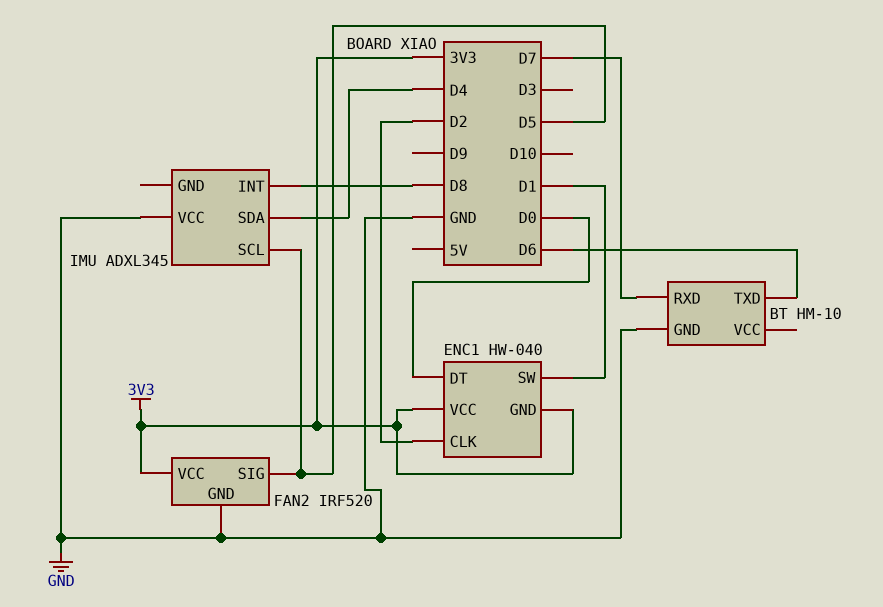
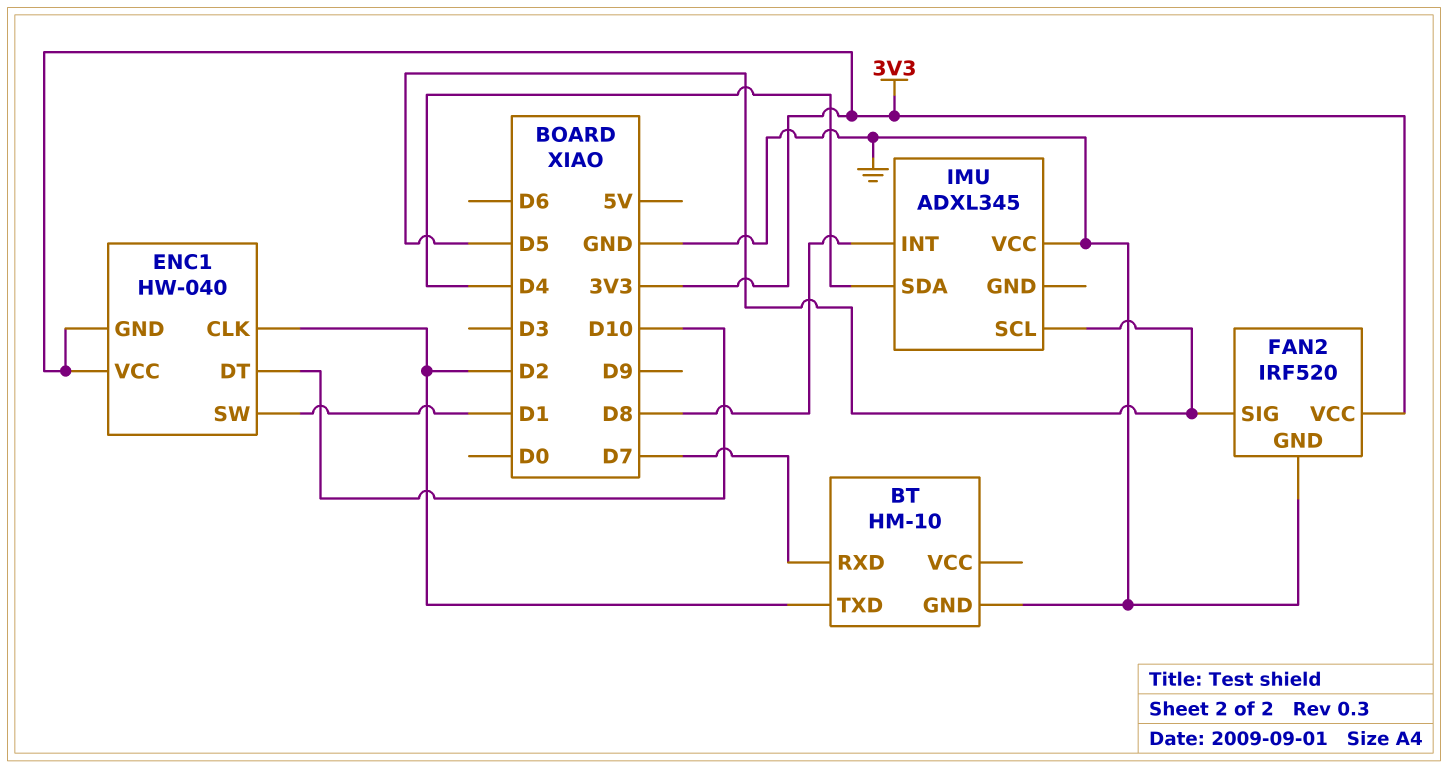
BT pin TXD: D6 -> D2
ENC1 pin DT: D0 -> D10

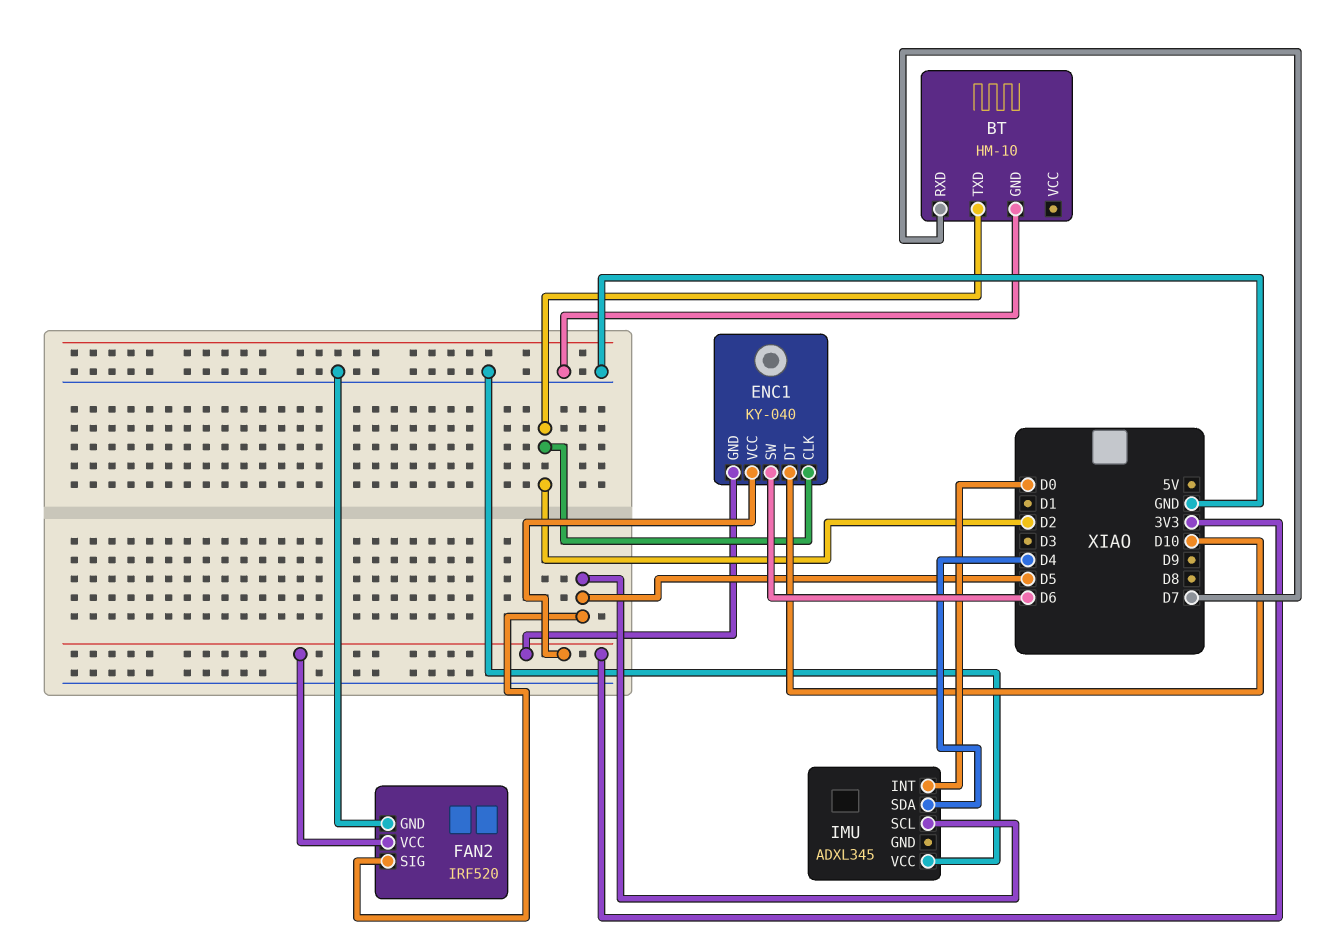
ENC1: HW-040 -> KY-040
ENC1 pin SW: D1 -> D6
IMU pin INT: D8 -> D0

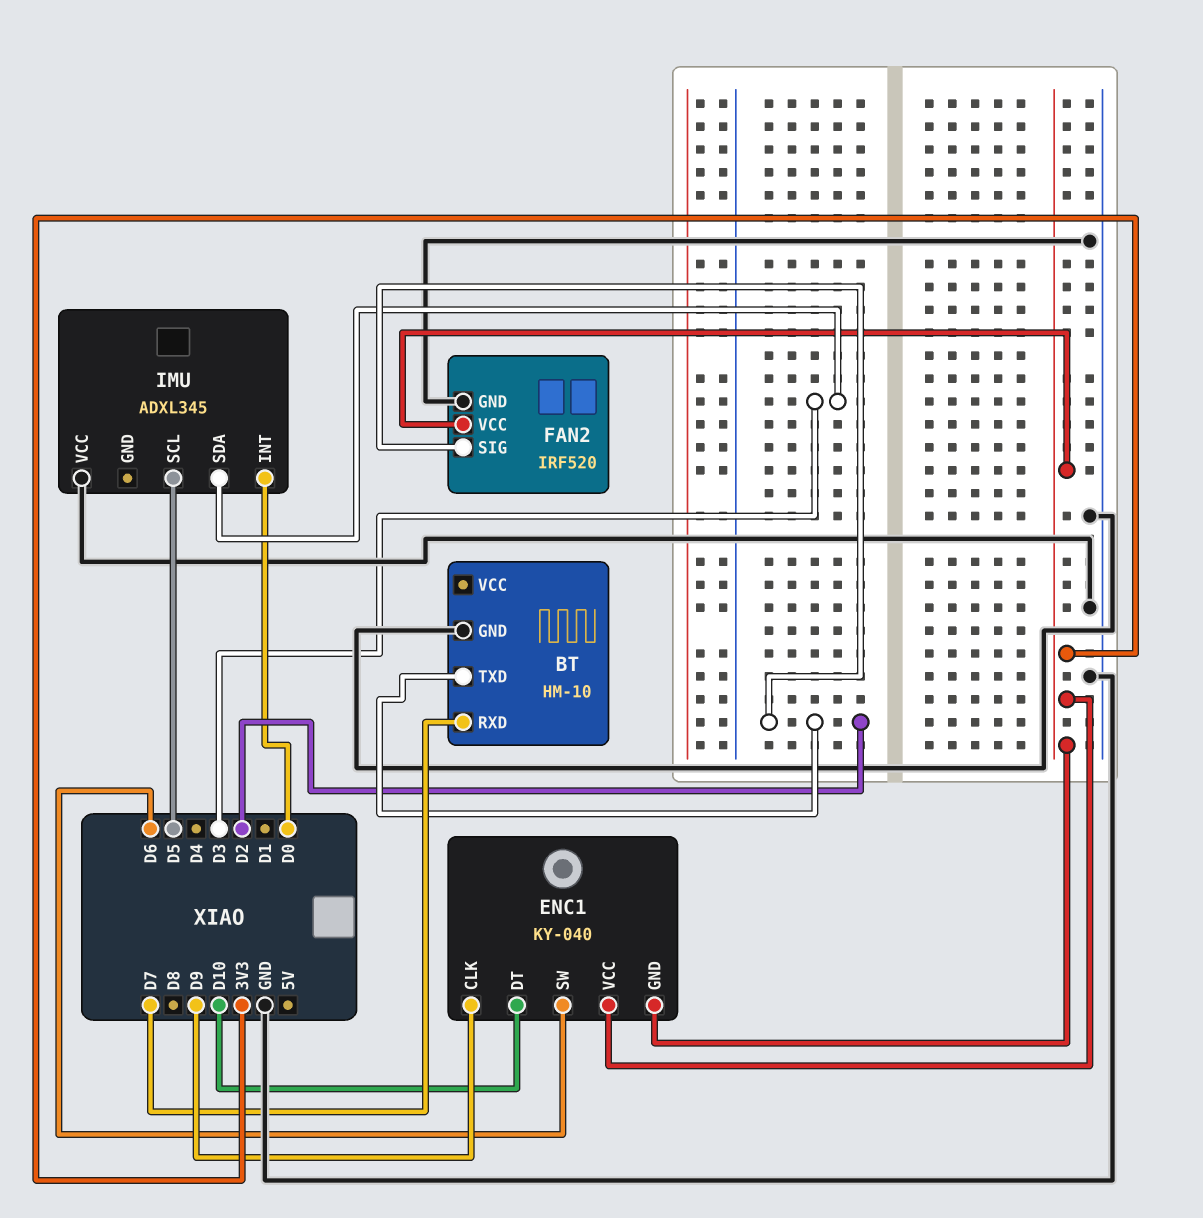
ENC1 pin CLK: D2 -> D9
FAN2 pin SIG: D5 -> D2
IMU pin SDA: D4 -> D3

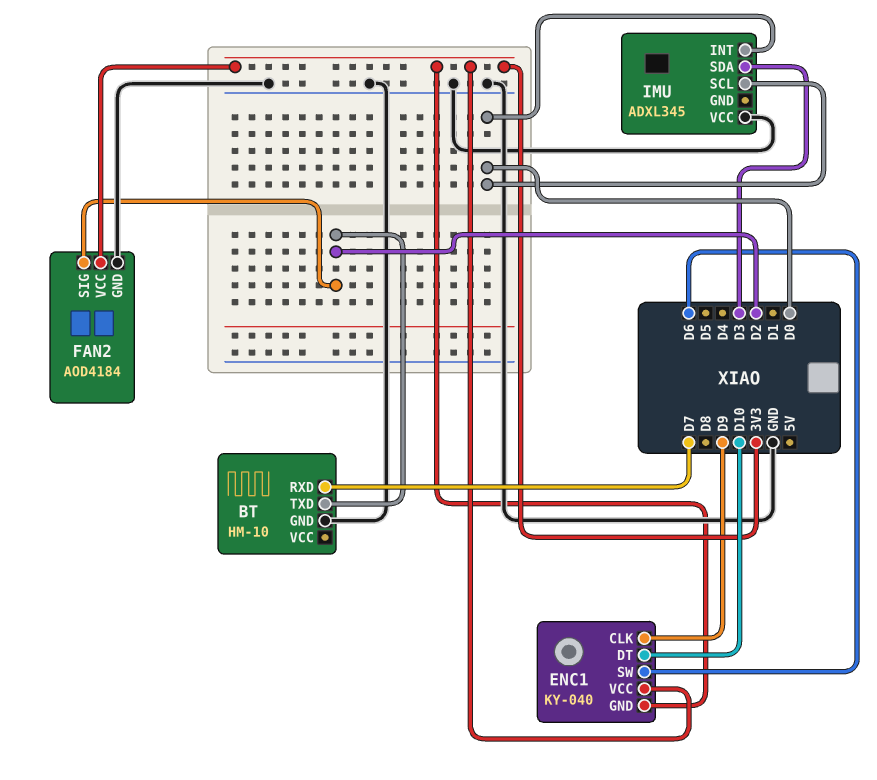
FAN2: IRF520 -> AOD4184
IMU pin SCL: D5 -> D0

